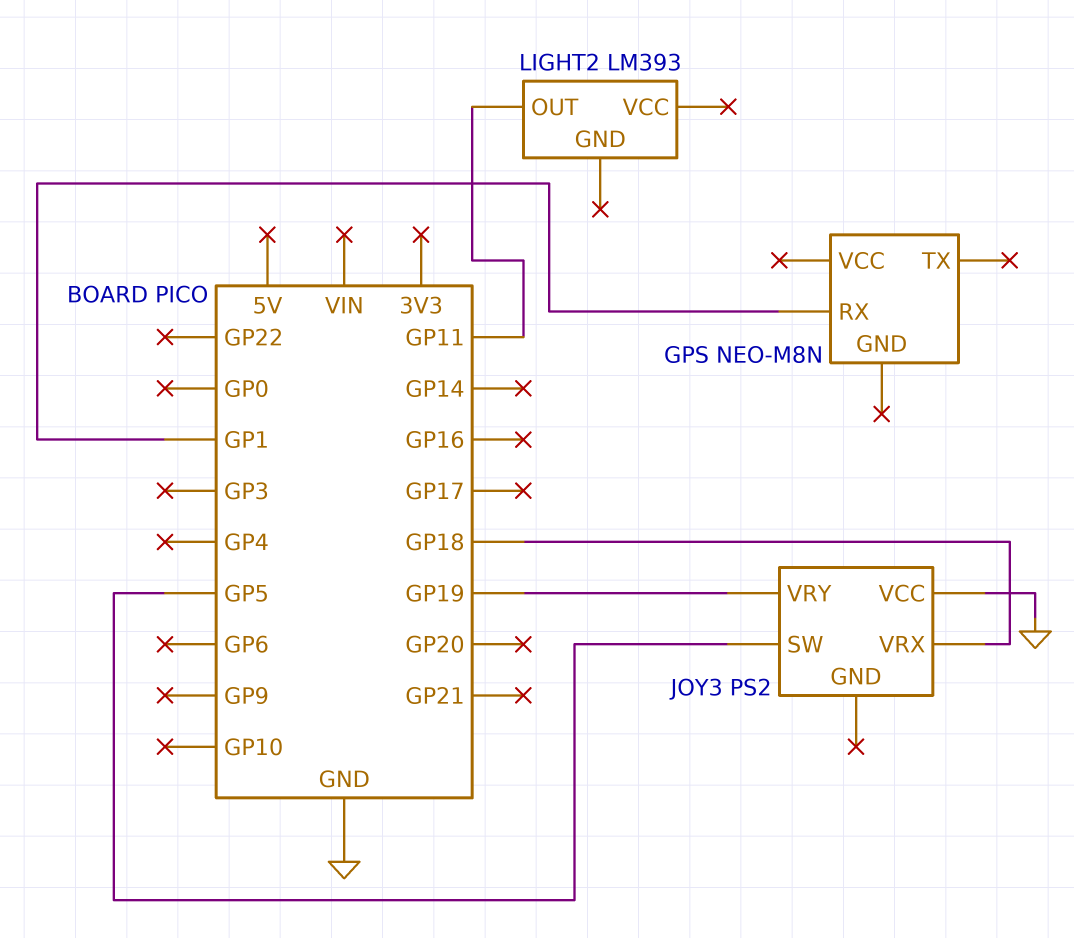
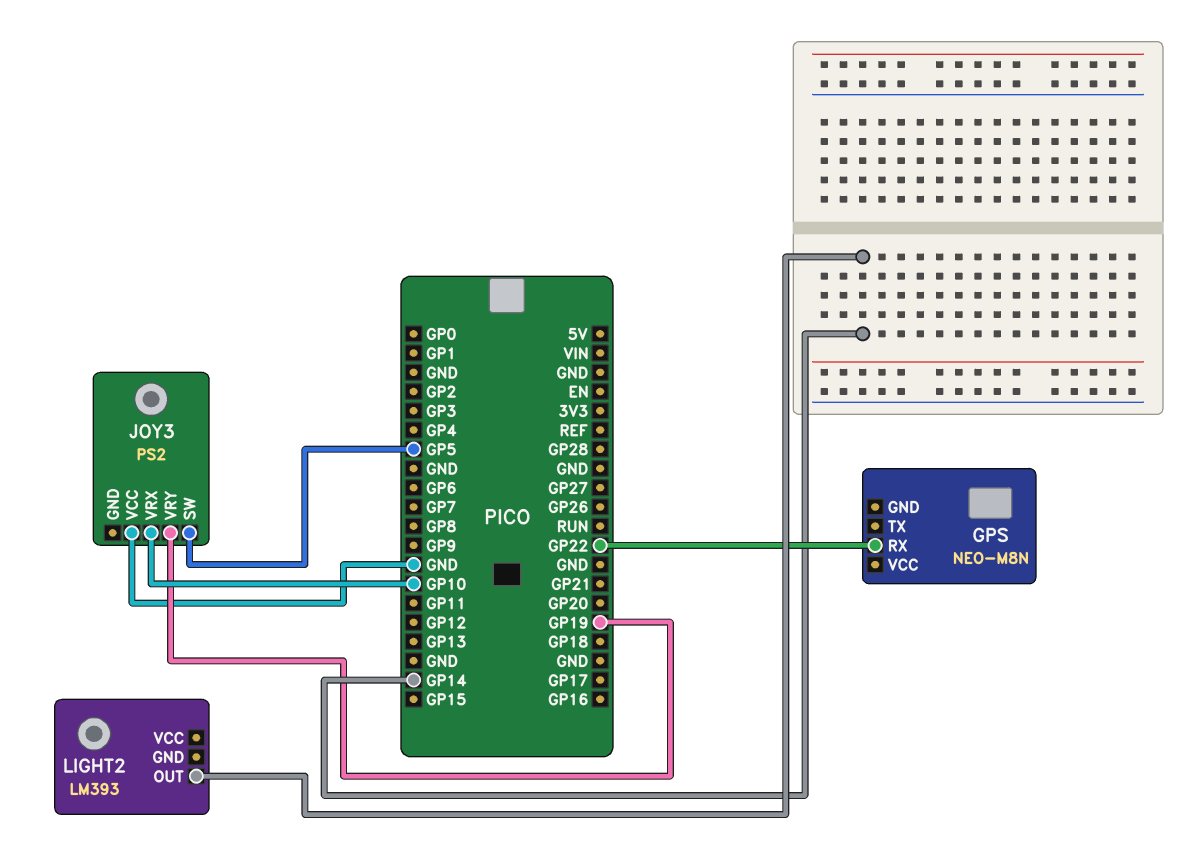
GPS pin RX: GP1 -> GP22
JOY3 pin VRX: GP18 -> GP10
LIGHT2 pin OUT: GP11 -> GP14

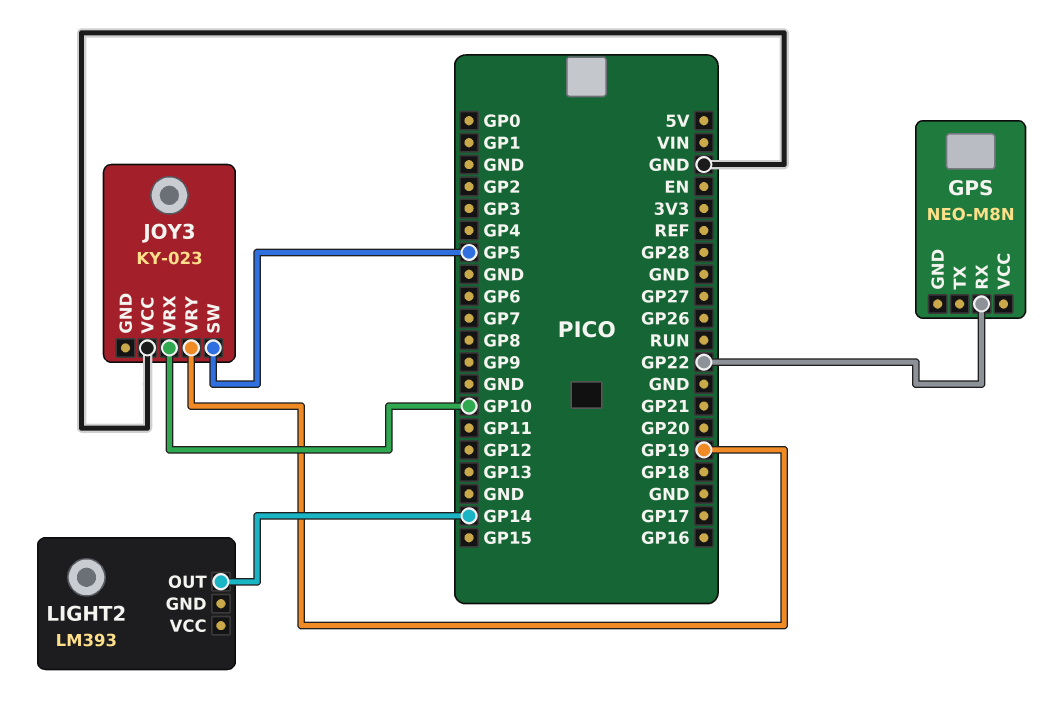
JOY3: PS2 -> KY-023

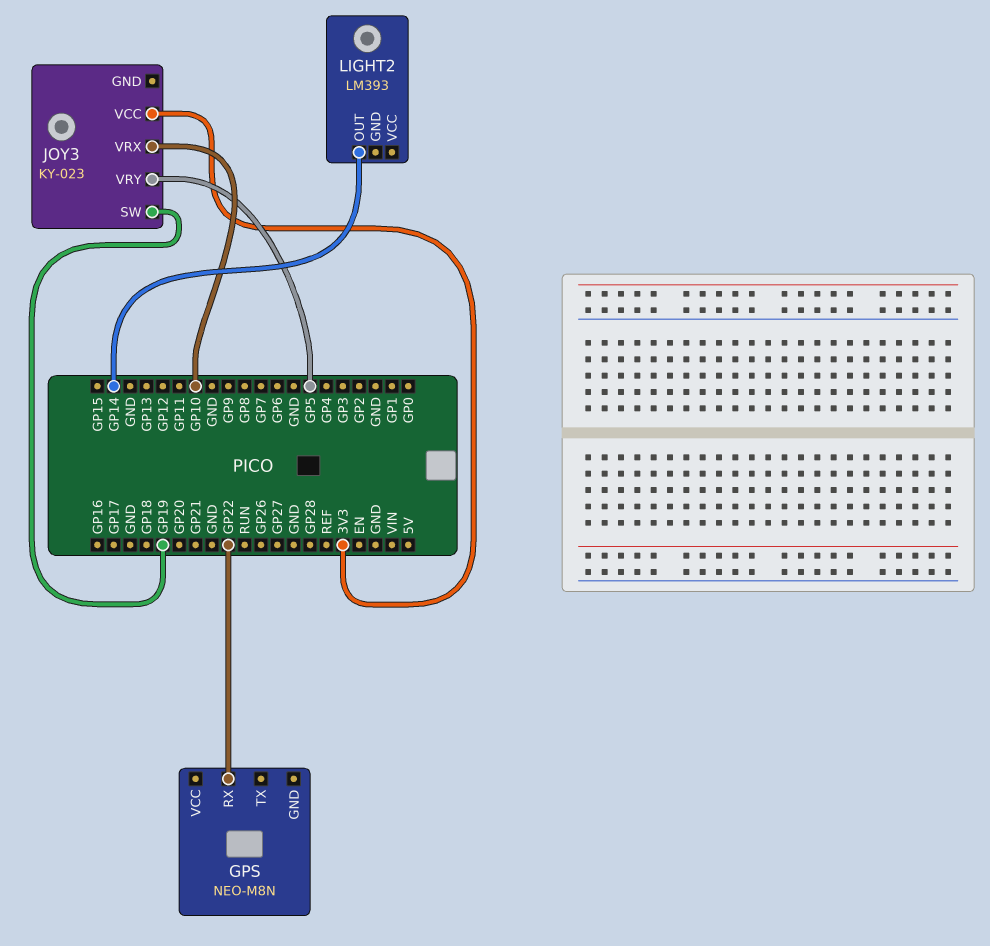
JOY3 pin SW: GP5 -> GP19
JOY3 pin VCC: GND -> 3V3
JOY3 pin VRY: GP19 -> GP5

